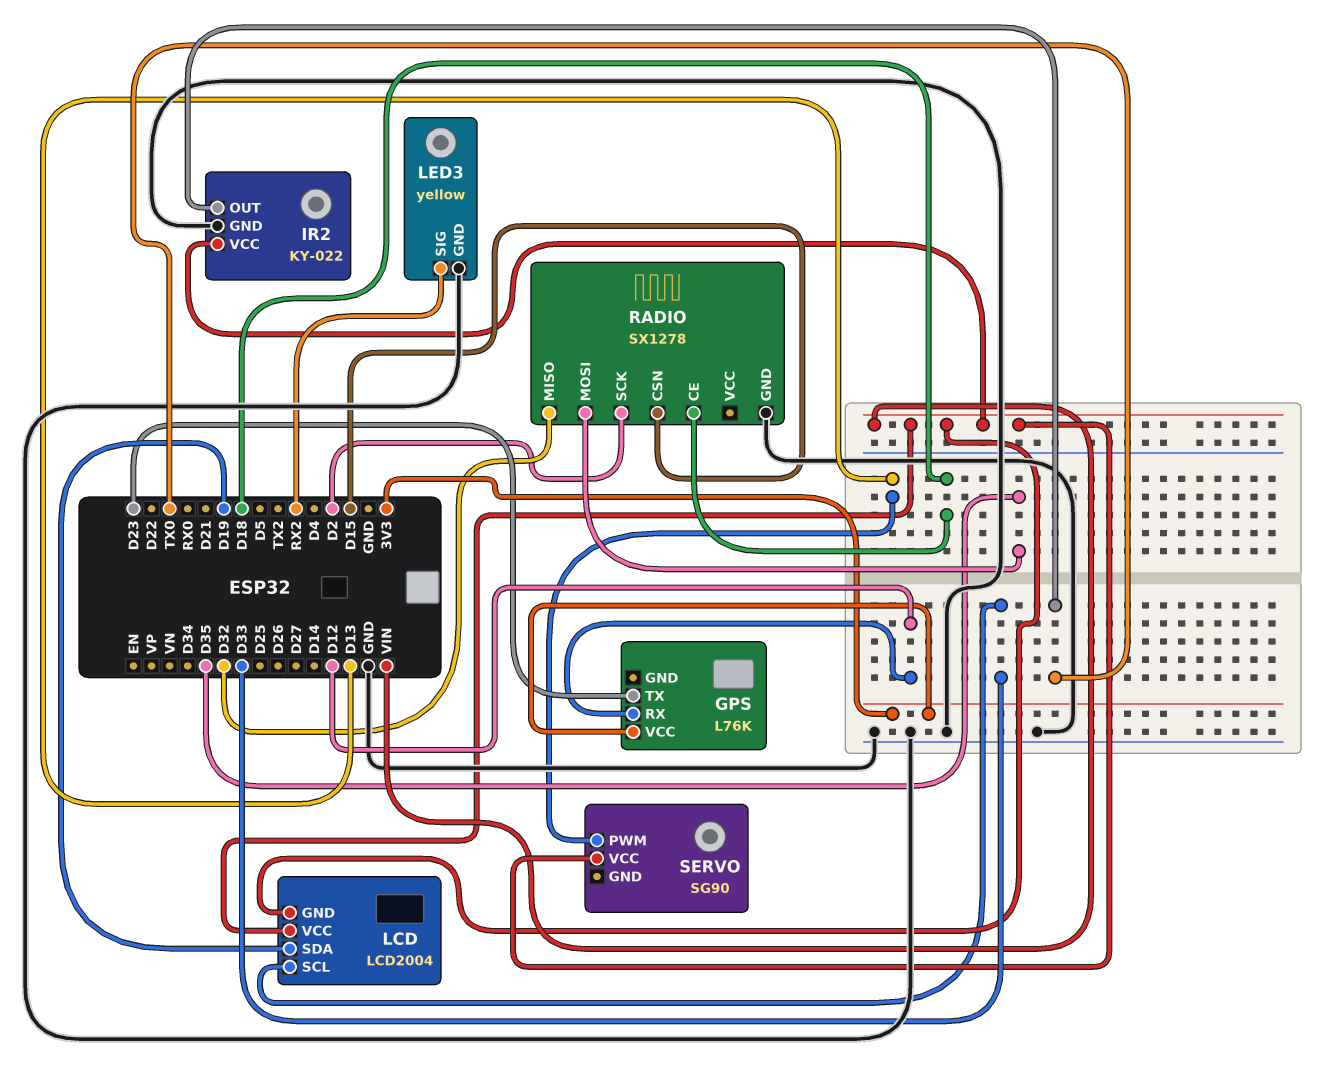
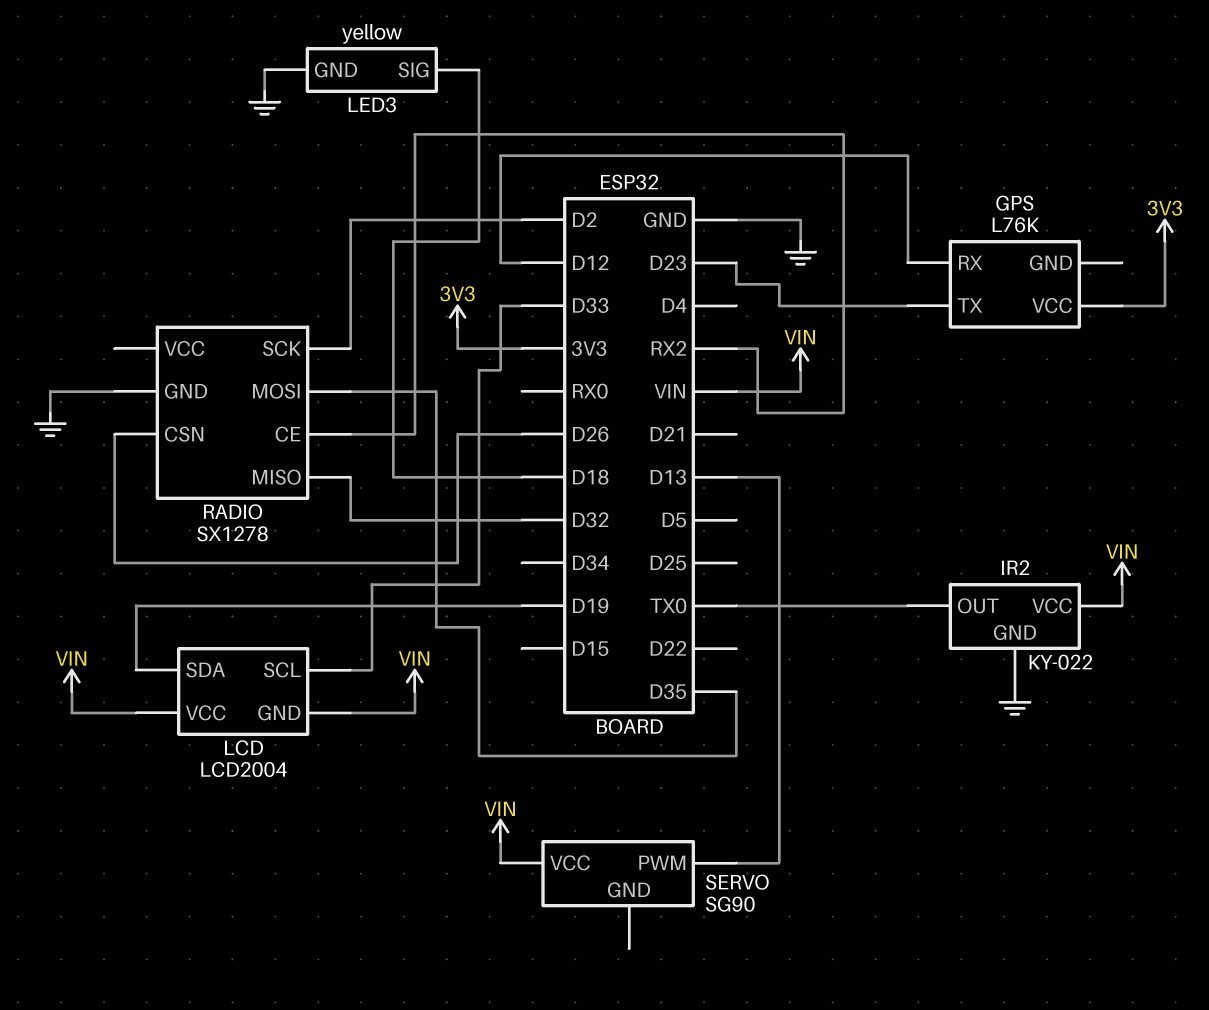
LED3 pin SIG: RX2 -> D18
RADIO pin CE: D18 -> RX2
RADIO pin CSN: D15 -> D26

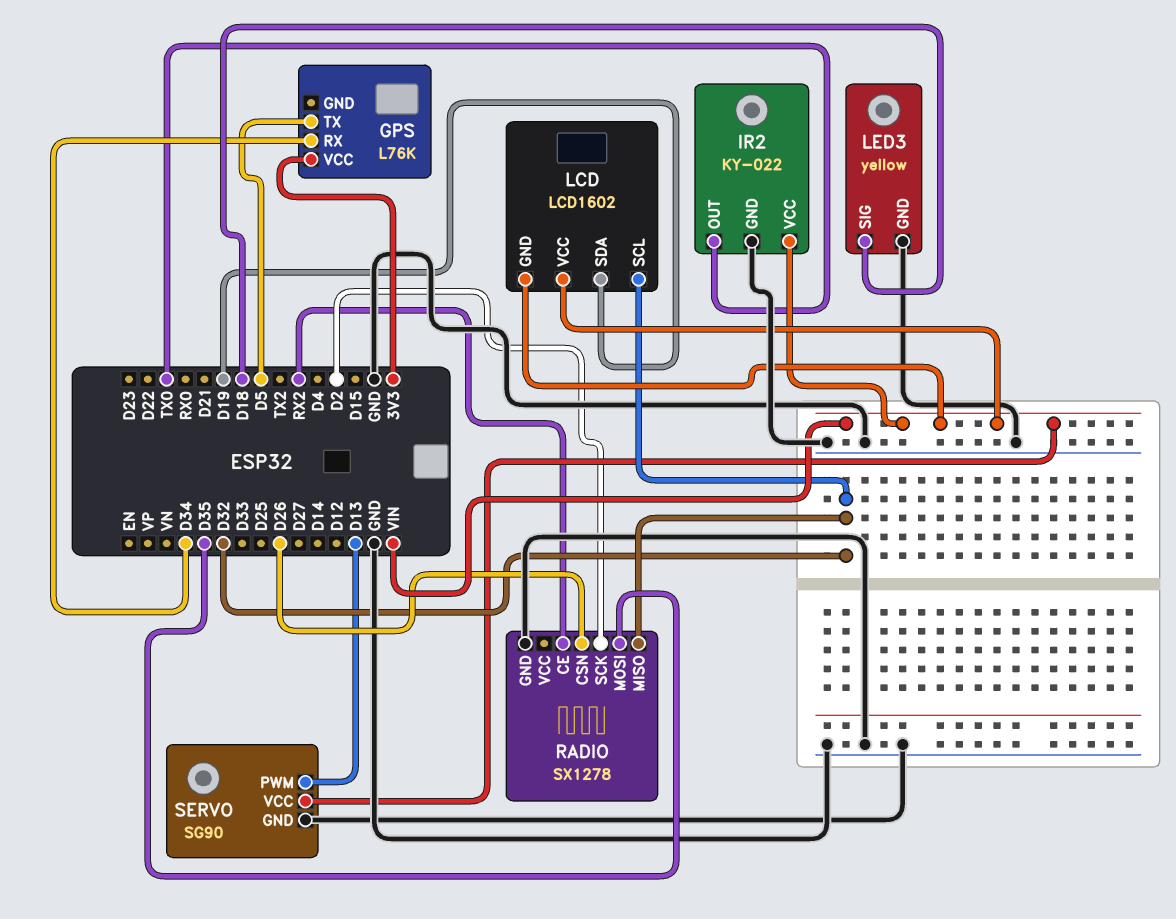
GPS pin RX: D12 -> D34
GPS pin TX: D23 -> D5
LCD: LCD2004 -> LCD1602
LCD pin SCL: D33 -> D32
SERVO pin GND: none -> GND

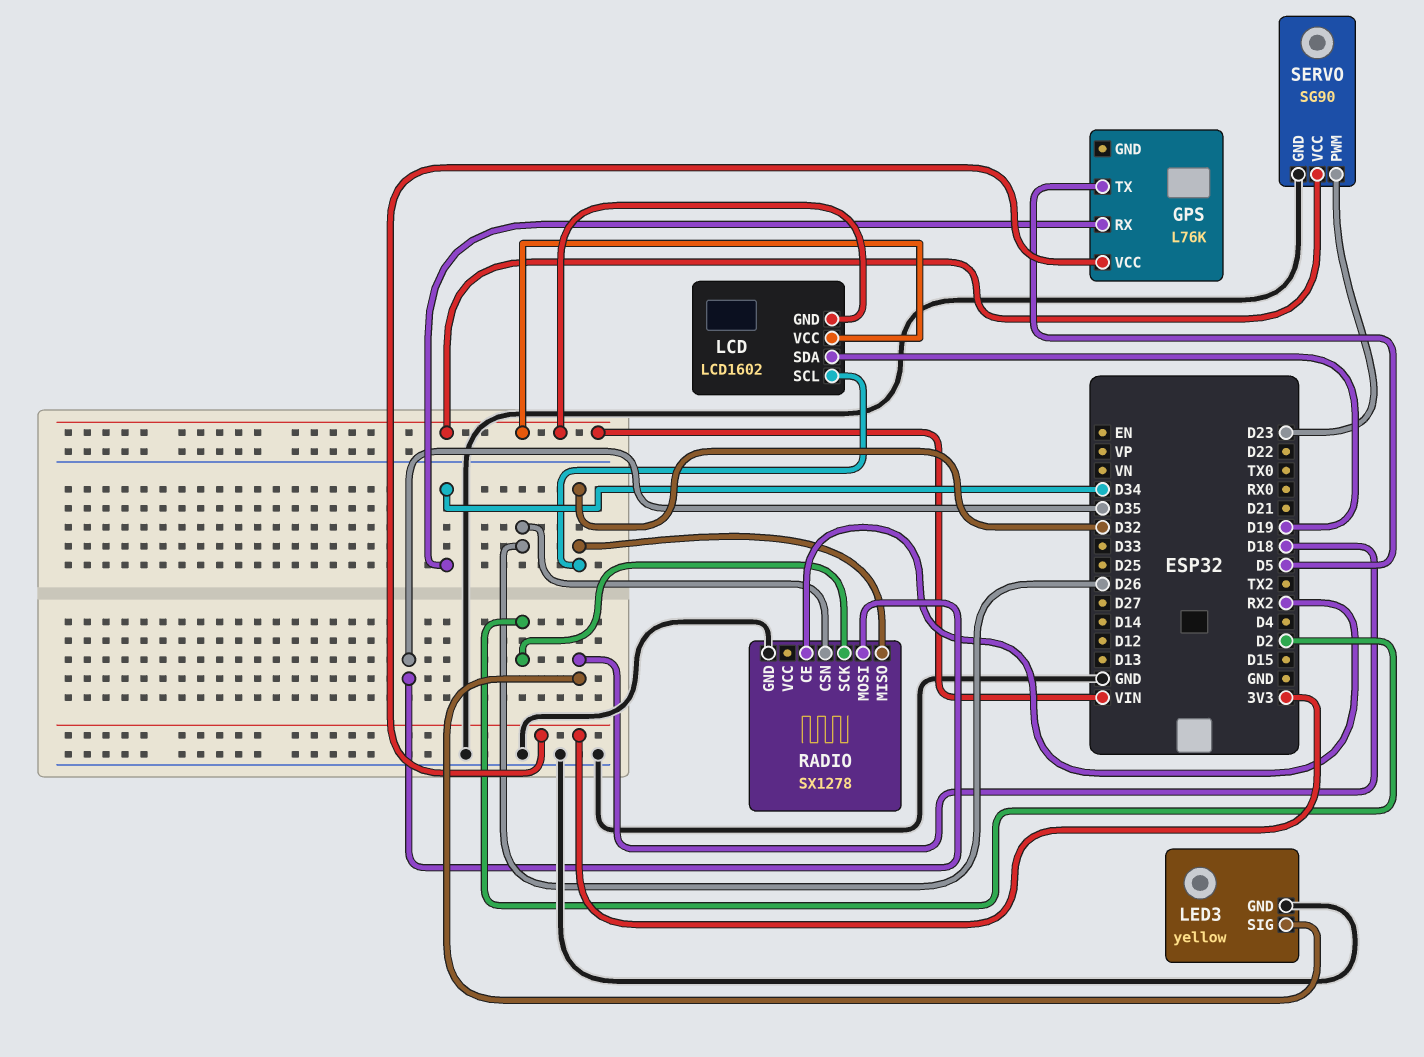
IR2: KY-022 -> none
IR2 pin GND: GND -> none
IR2 pin OUT: TX0 -> none
IR2 pin VCC: VIN -> none
SERVO pin PWM: D13 -> D23

